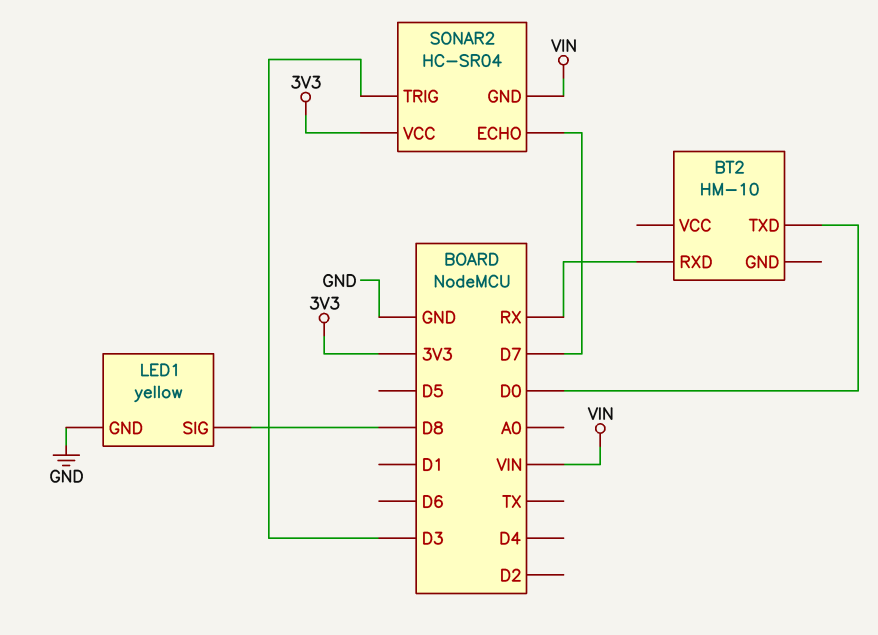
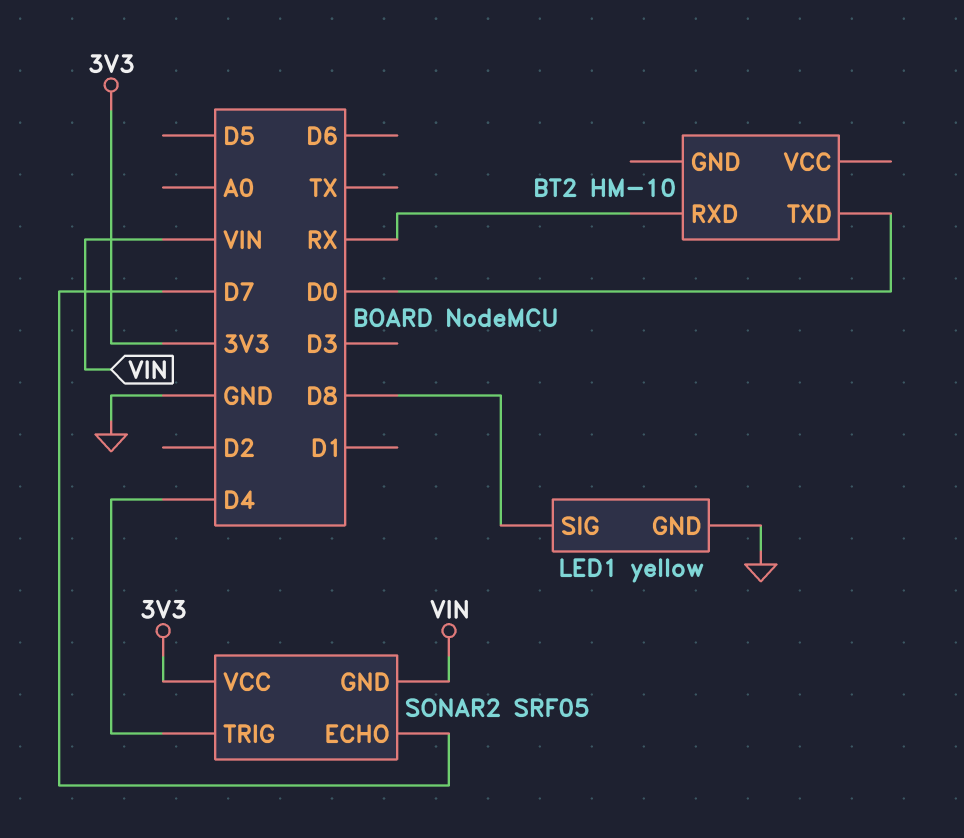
SONAR2: HC-SR04 -> SRF05
SONAR2 pin TRIG: D3 -> D4

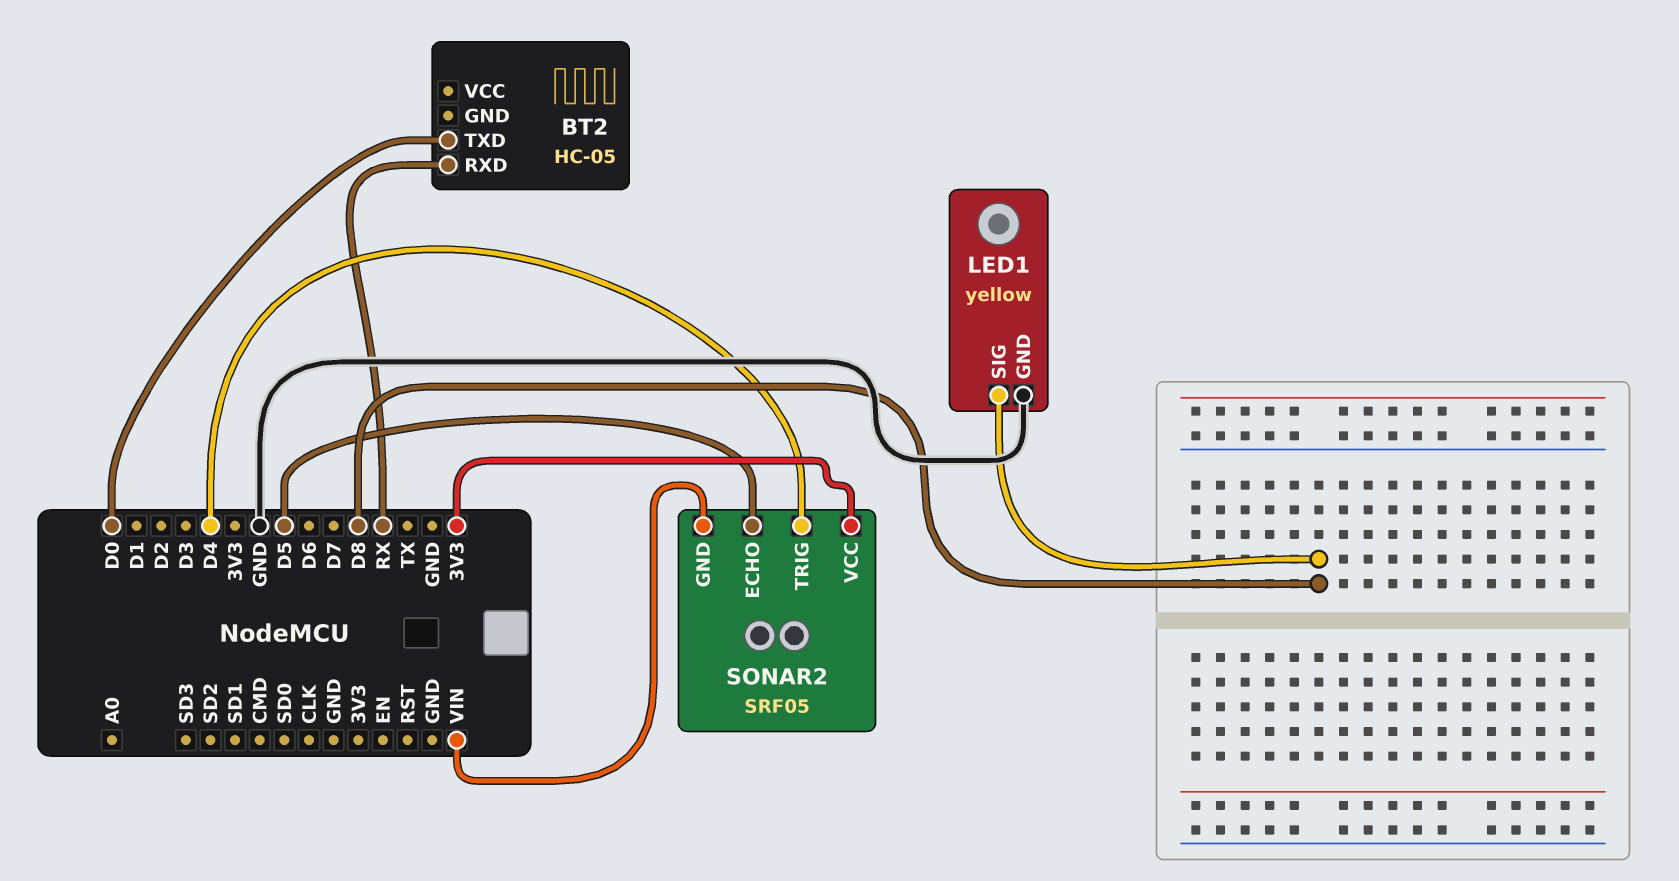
BT2: HM-10 -> HC-05
SONAR2 pin ECHO: D7 -> D5

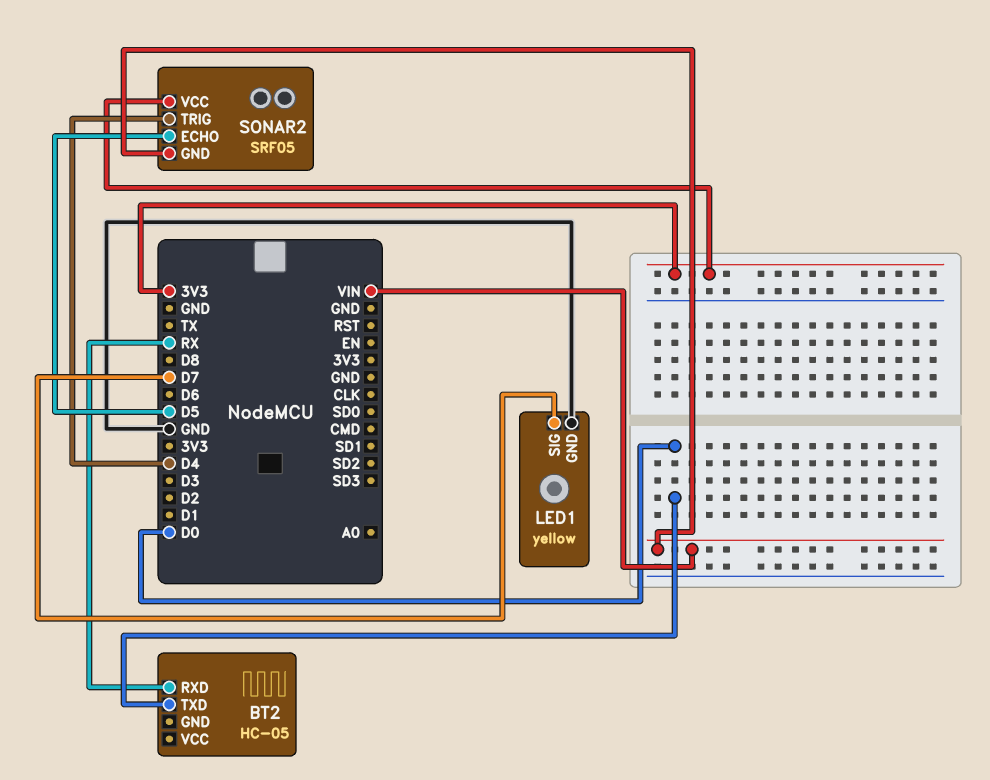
LED1 pin SIG: D8 -> D7

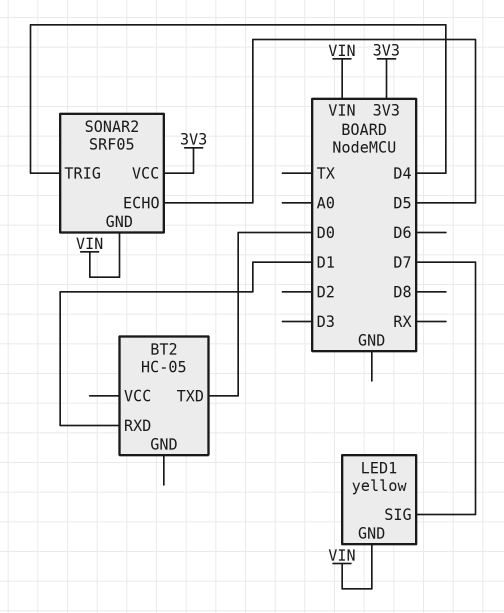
BT2 pin RXD: RX -> D1
LED1 pin GND: GND -> VIN

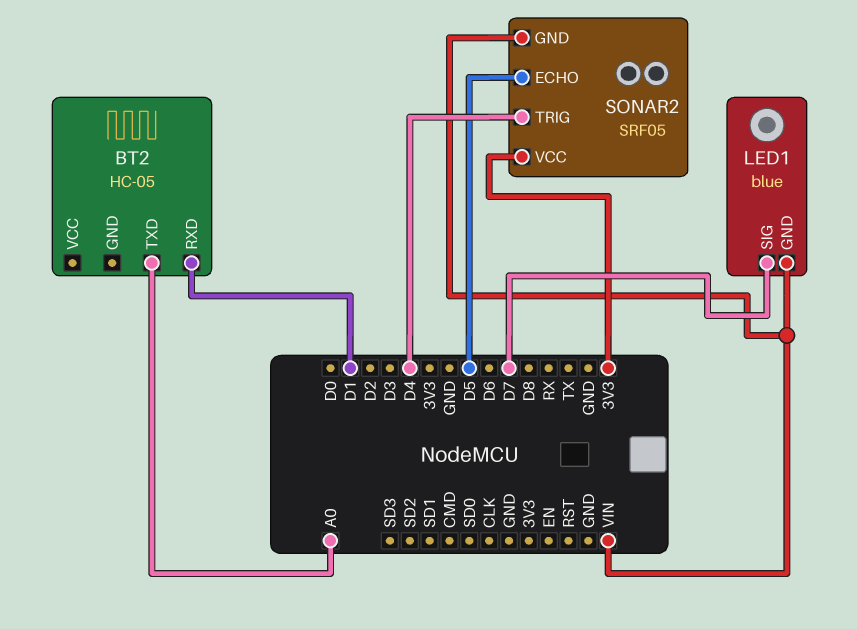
BT2 pin TXD: D0 -> A0
LED1: yellow -> blue

